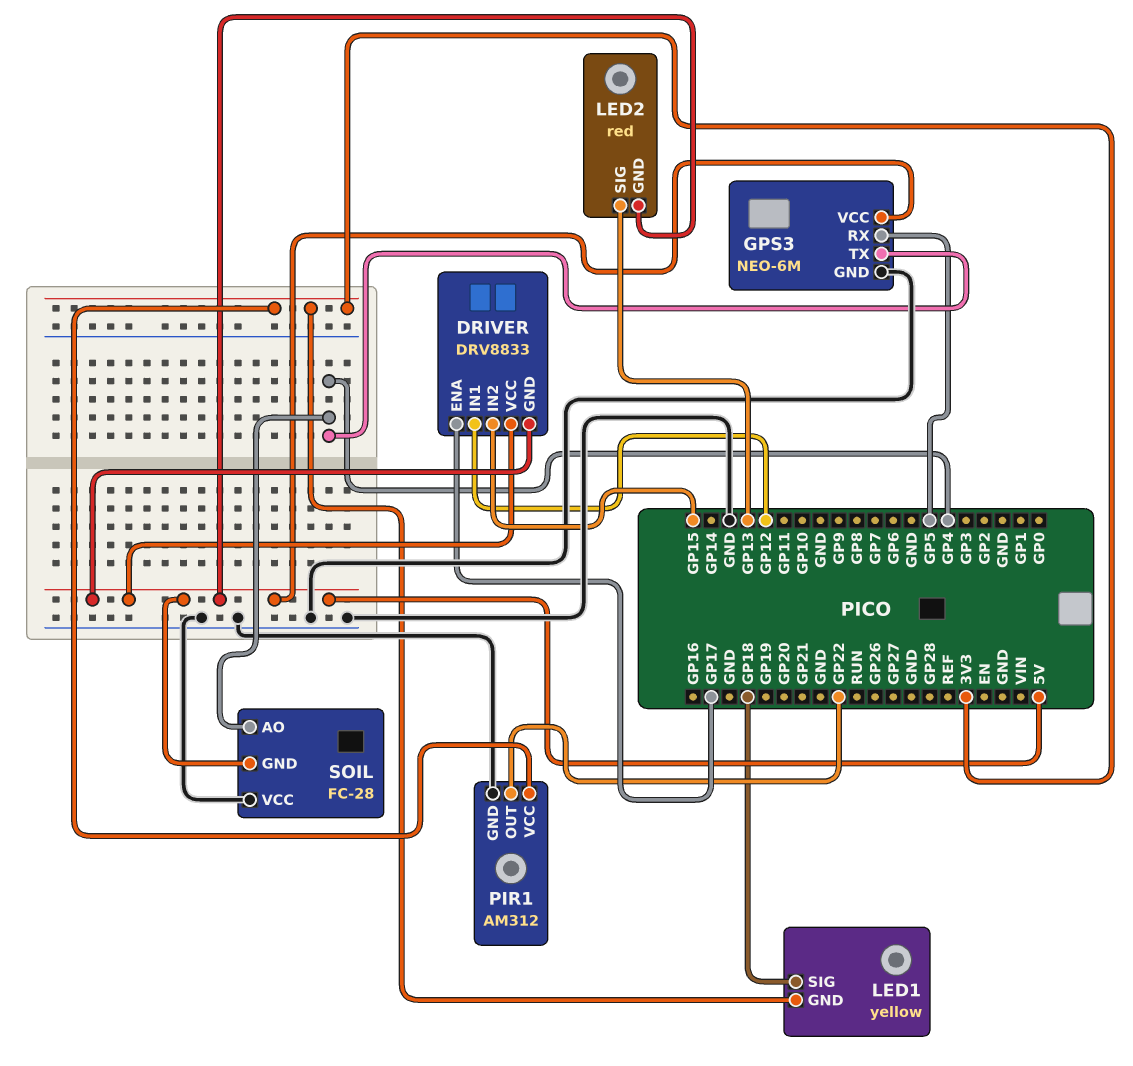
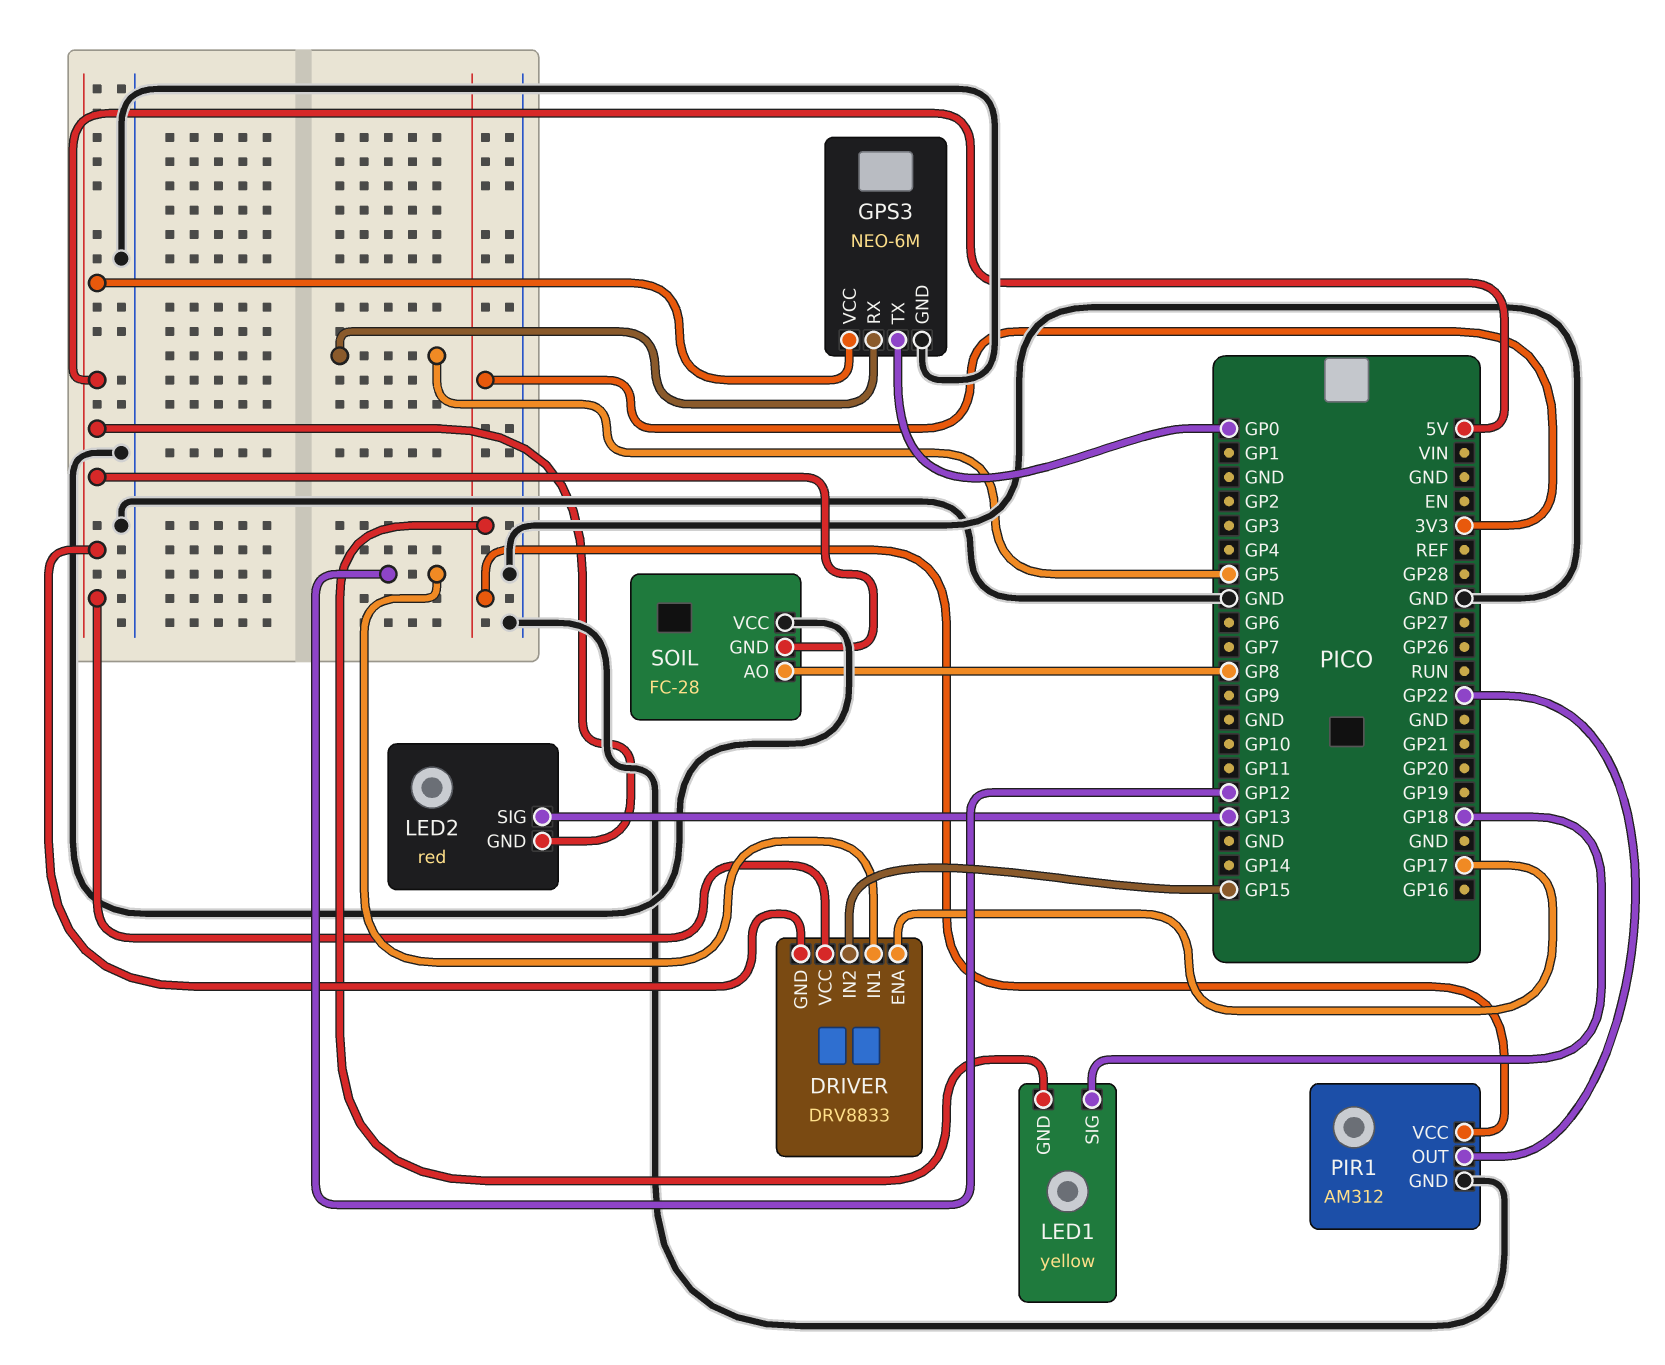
GPS3 pin TX: GP4 -> GP0
SOIL pin AO: GP4 -> GP8

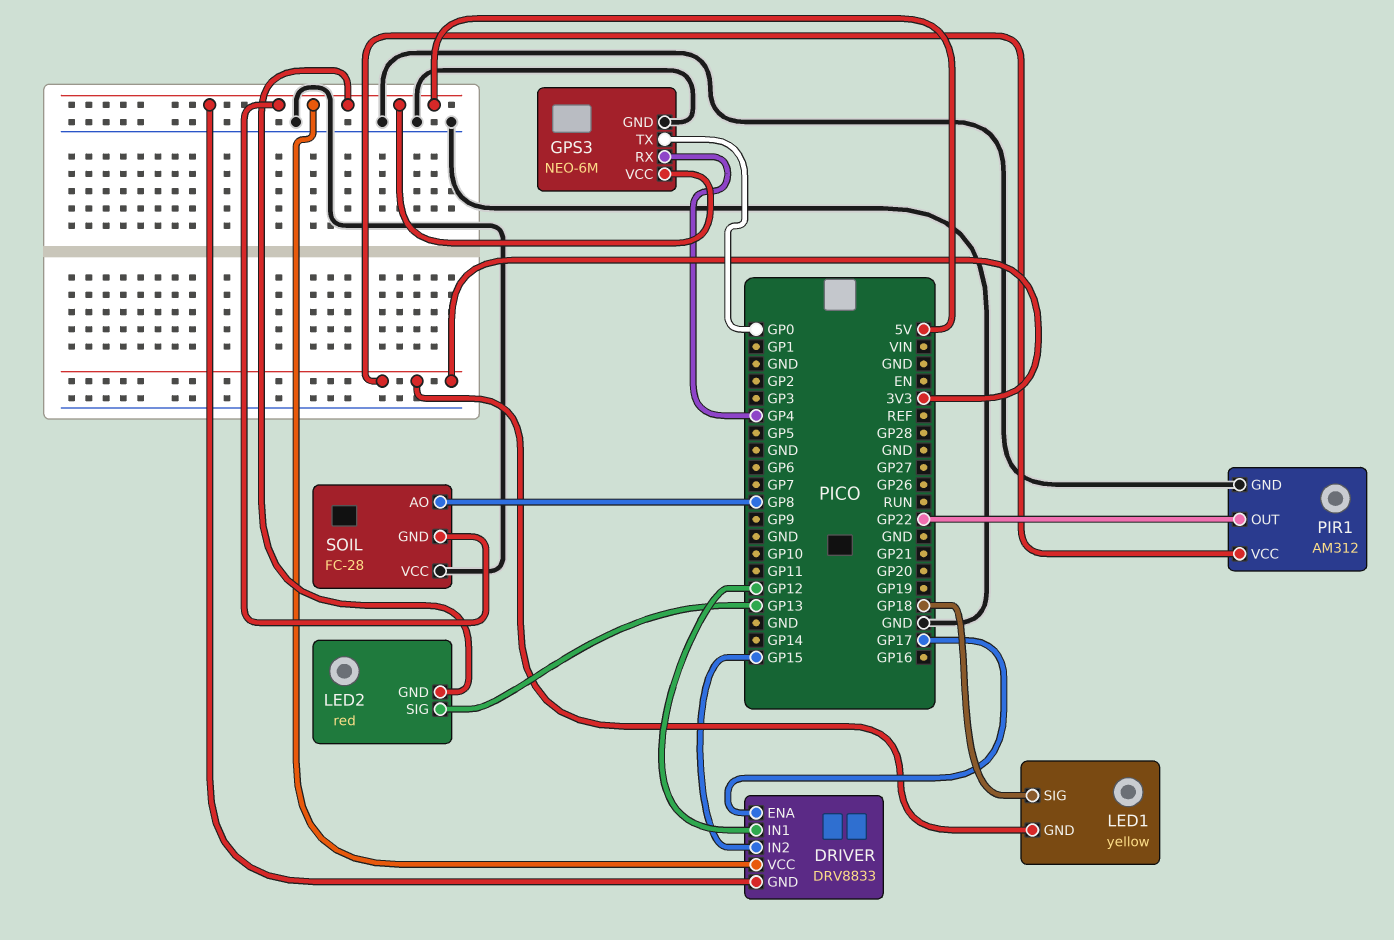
GPS3 pin RX: GP5 -> GP4

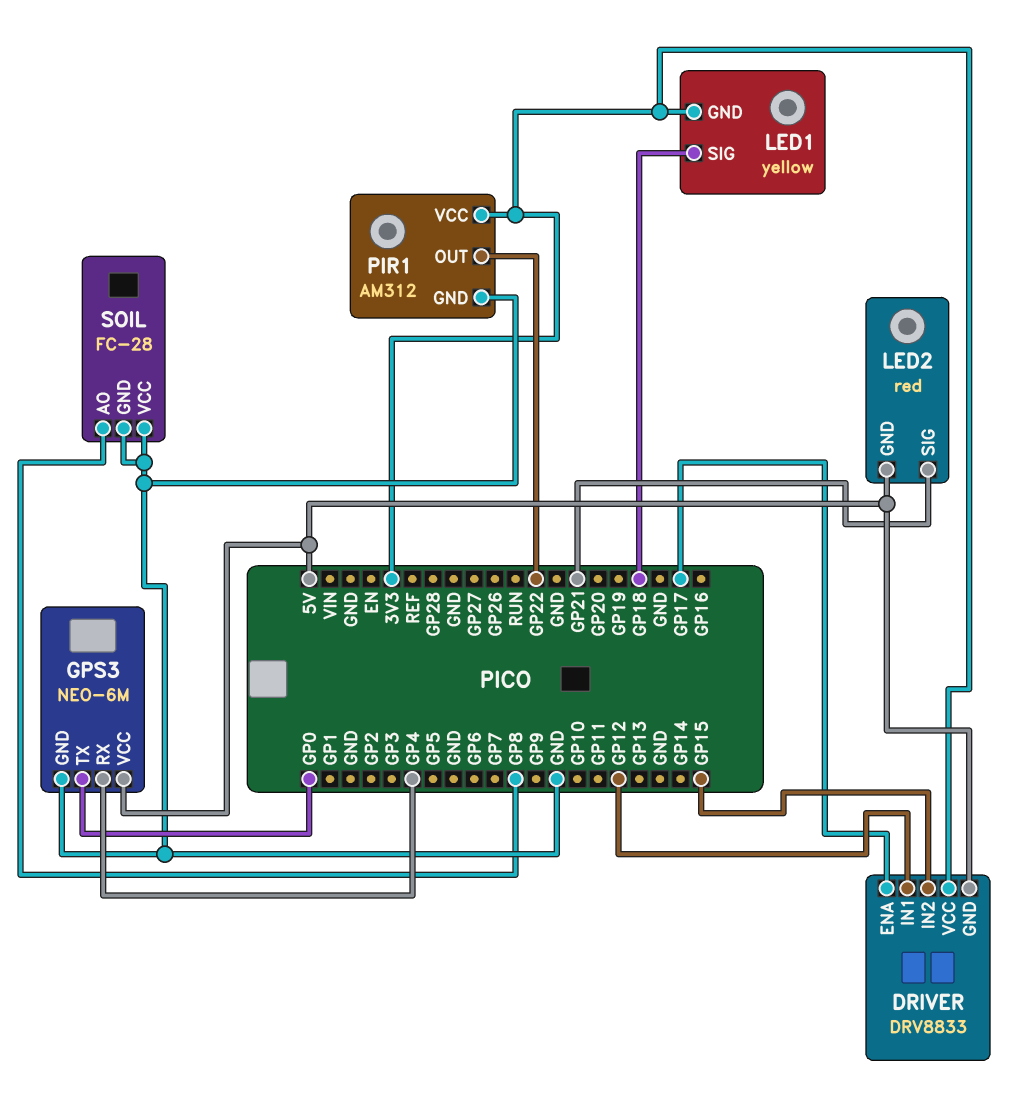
DRIVER pin VCC: 5V -> 3V3
LED2 pin SIG: GP13 -> GP21
SOIL pin GND: 5V -> GND

